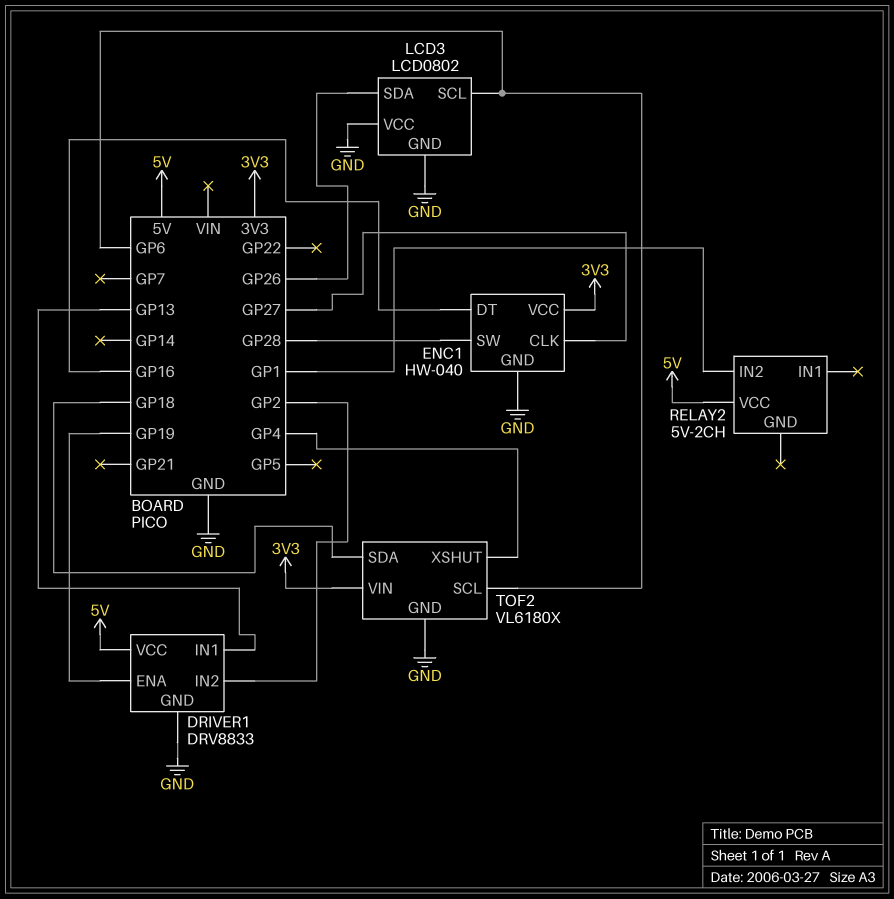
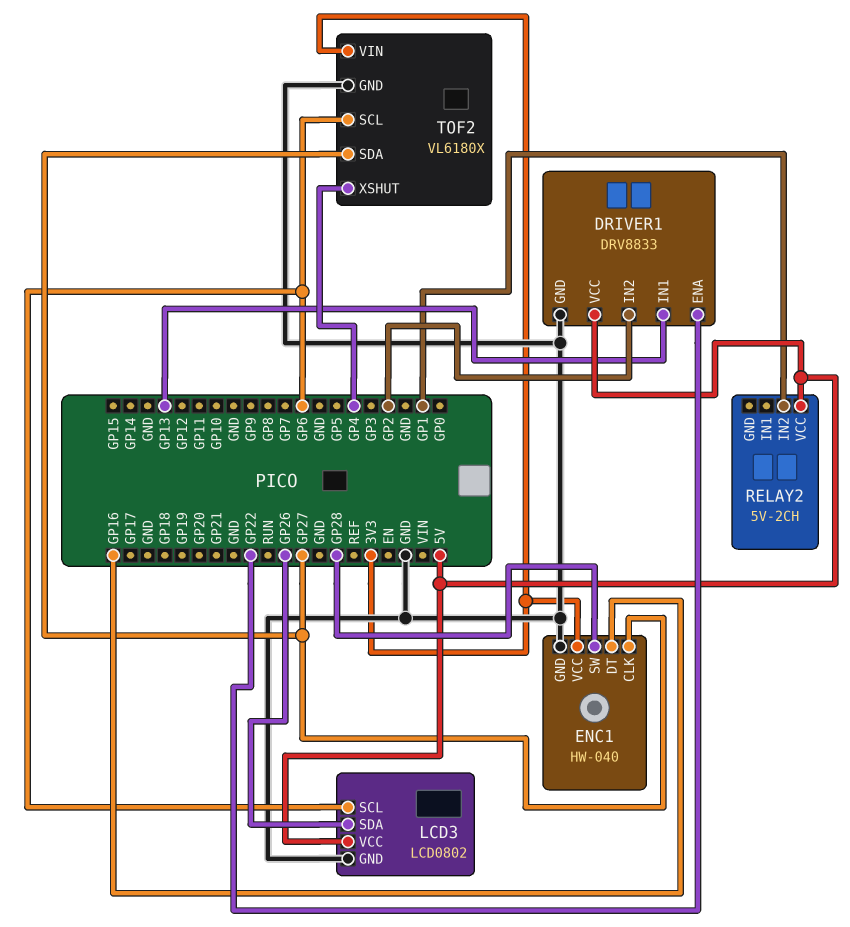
DRIVER1 pin ENA: GP19 -> GP22
LCD3 pin VCC: GND -> 5V
TOF2 pin SDA: GP18 -> GP27

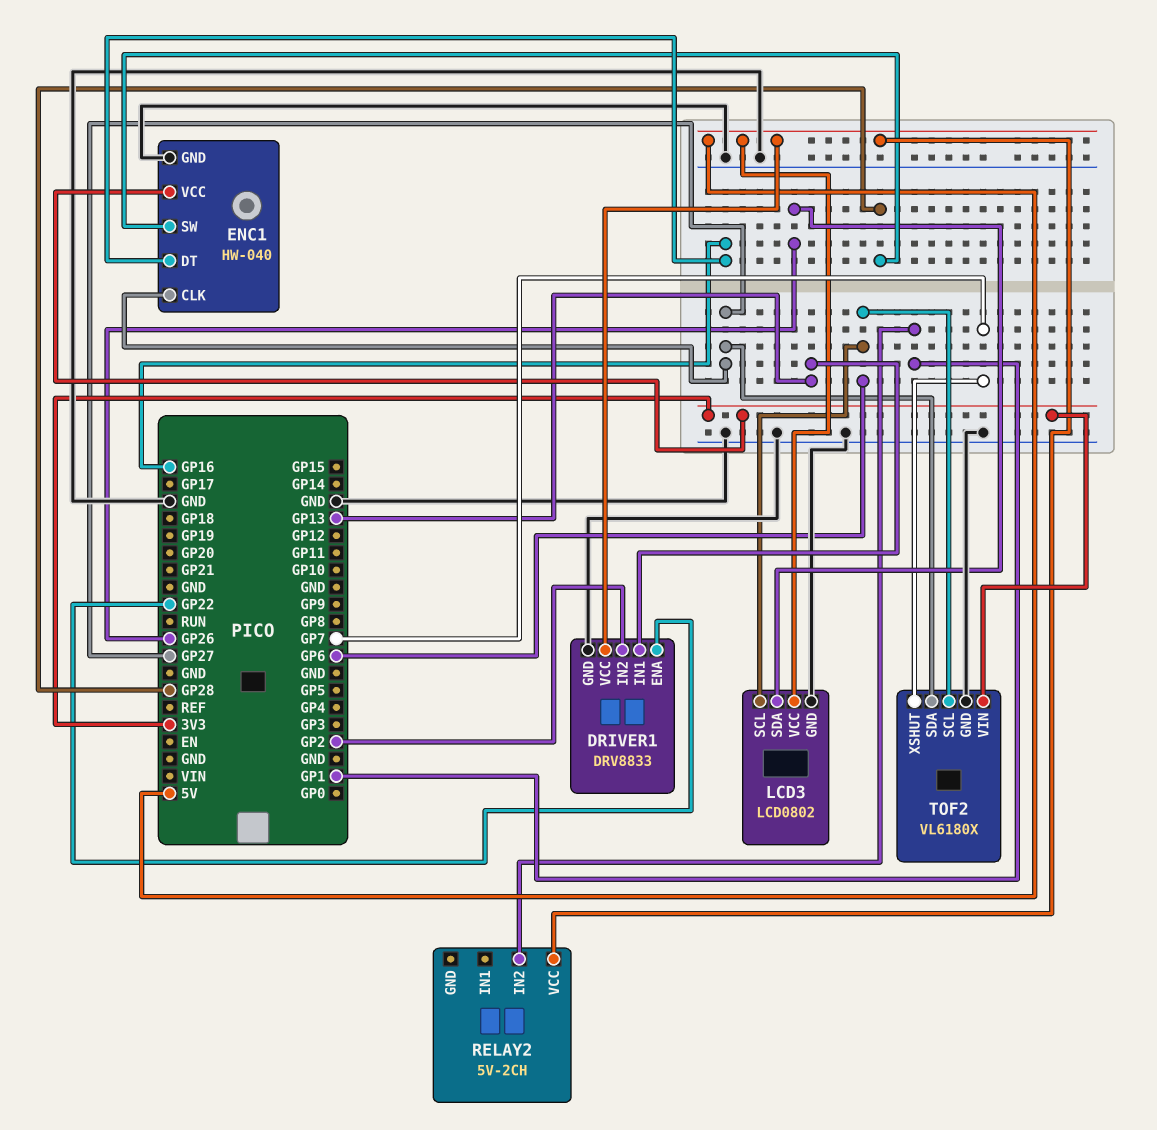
TOF2 pin XSHUT: GP4 -> GP7

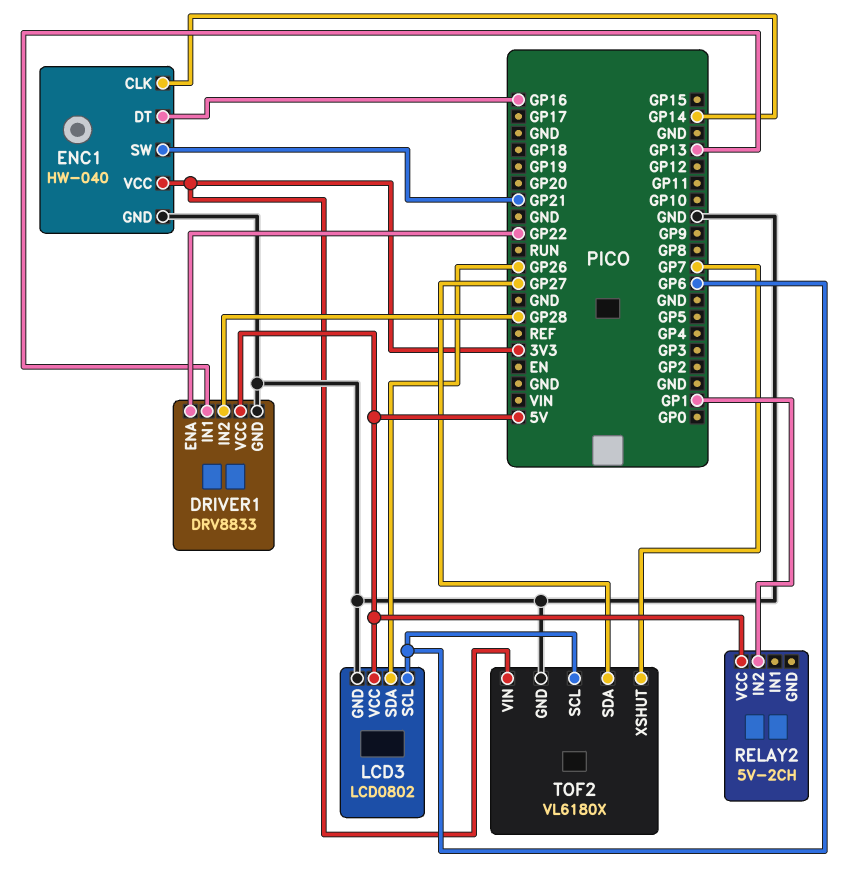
DRIVER1 pin IN2: GP2 -> GP28
ENC1 pin CLK: GP27 -> GP14
ENC1 pin SW: GP28 -> GP21

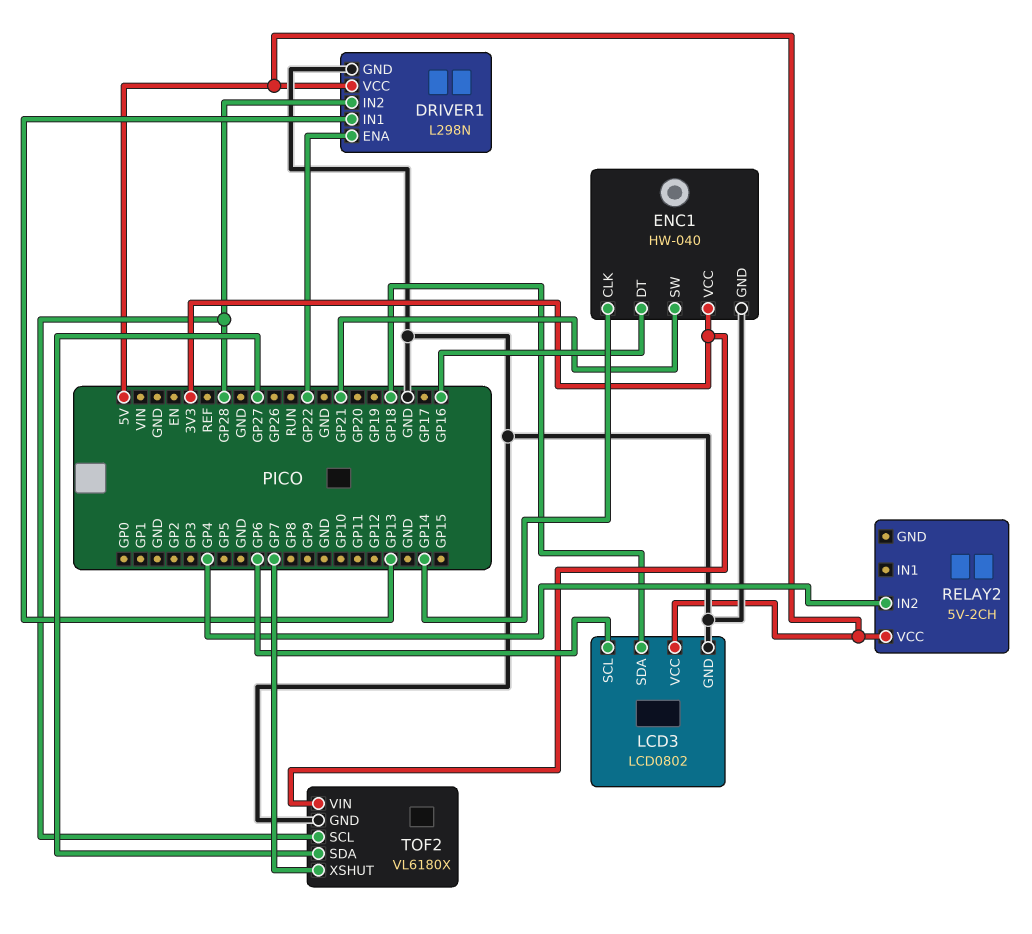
DRIVER1: DRV8833 -> L298N
LCD3 pin SDA: GP26 -> GP18
RELAY2 pin IN2: GP1 -> GP4
TOF2 pin SCL: GP6 -> GP28

